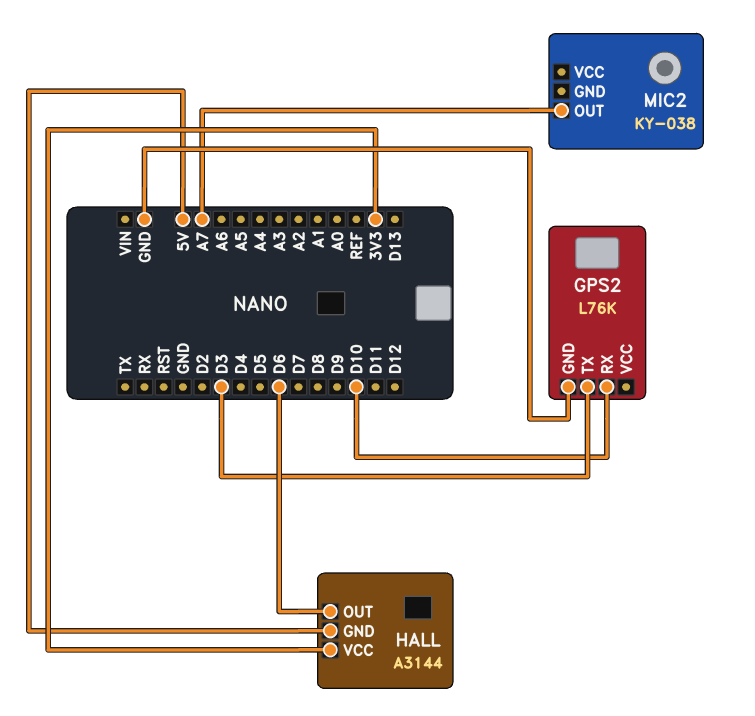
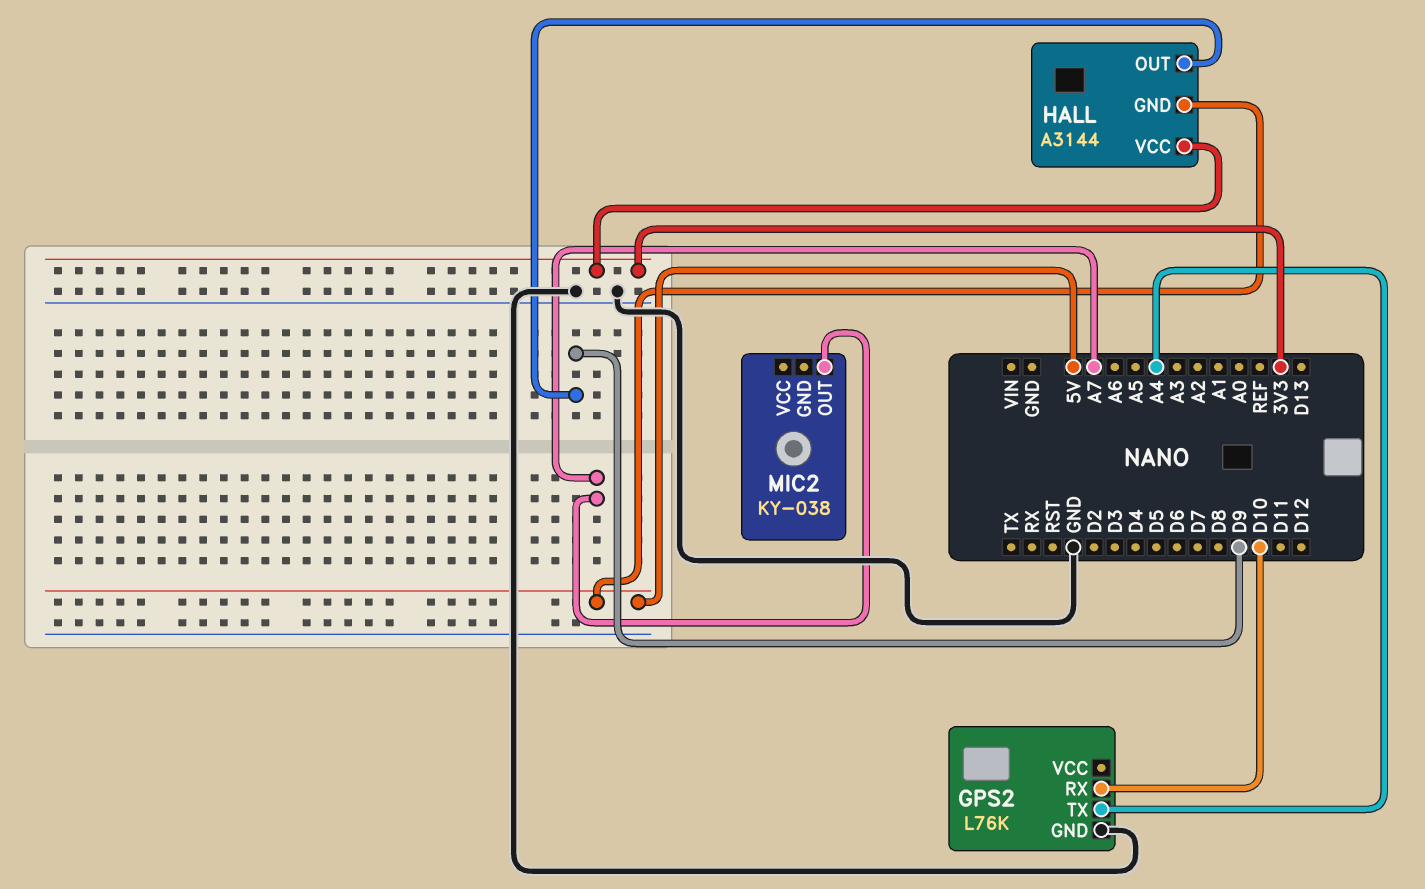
GPS2 pin TX: D3 -> A4
HALL pin OUT: D6 -> D9

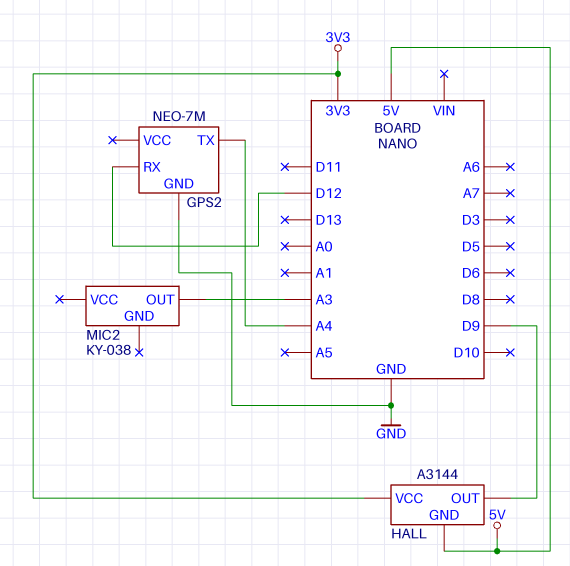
GPS2: L76K -> NEO-7M
GPS2 pin RX: D10 -> D12
MIC2 pin OUT: A7 -> A3

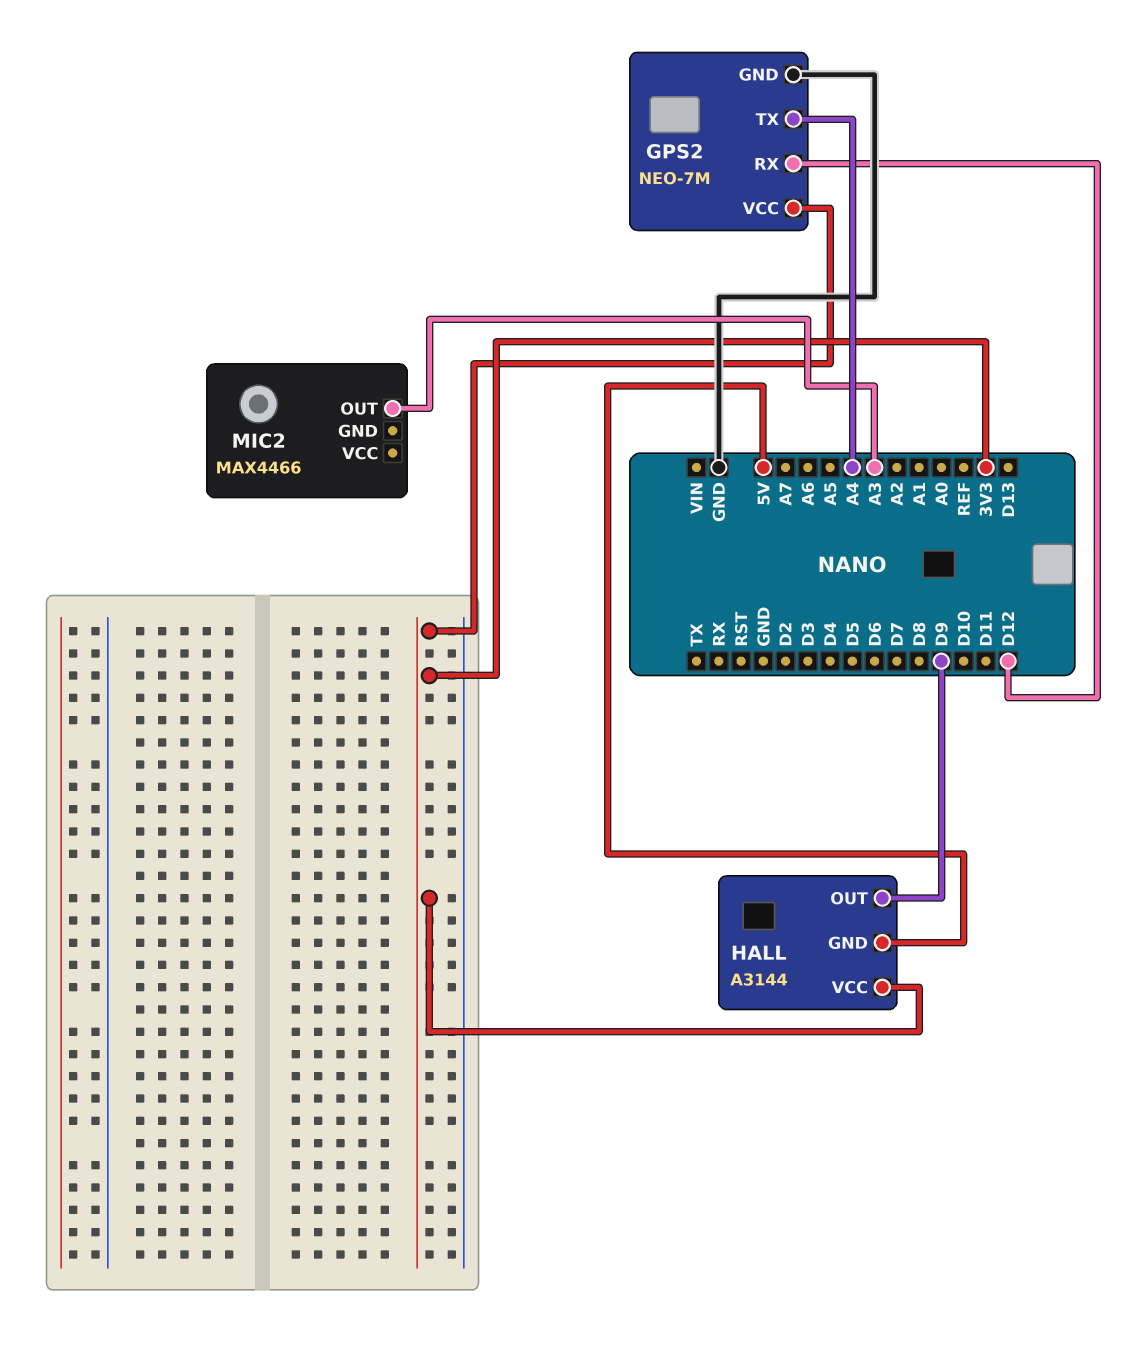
GPS2 pin VCC: none -> 3V3
MIC2: KY-038 -> MAX4466

